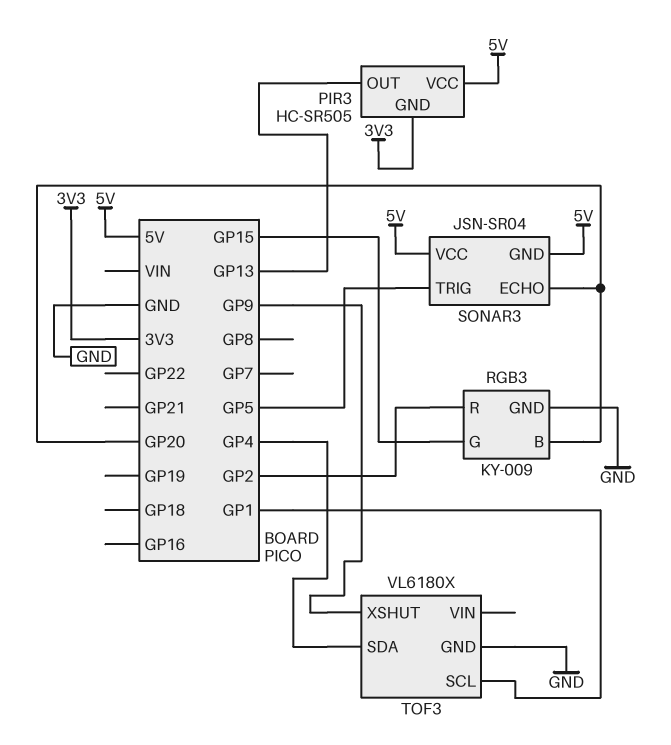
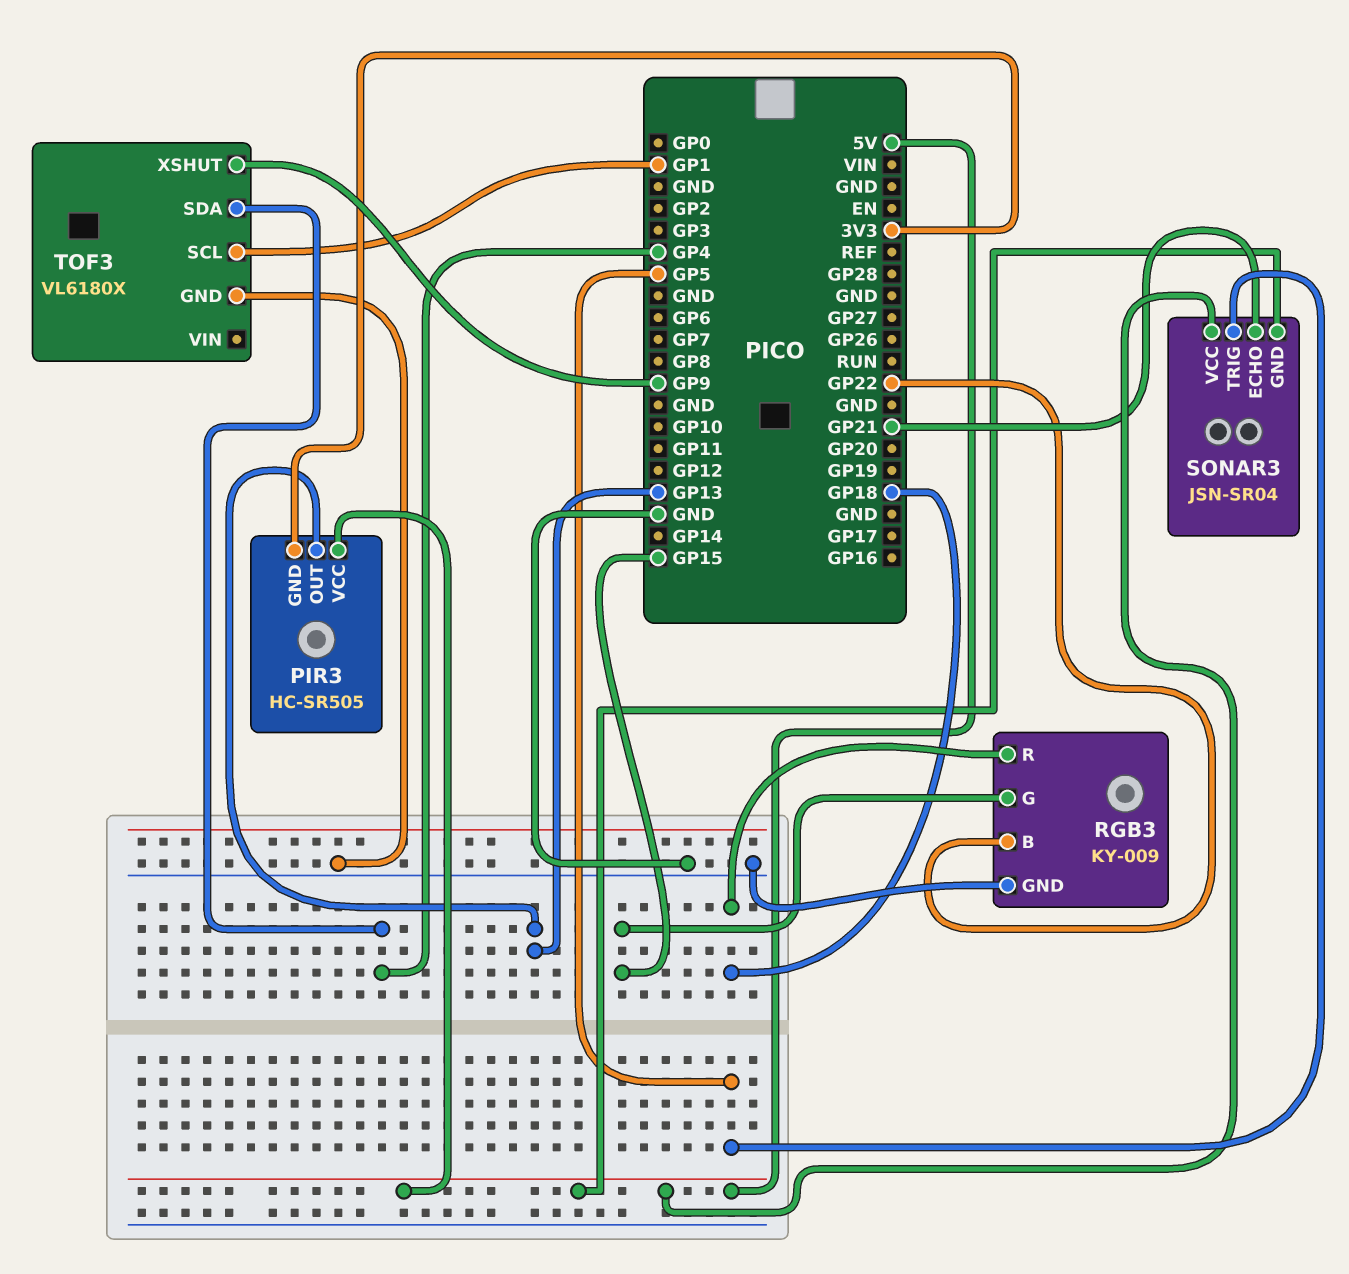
RGB3 pin B: GP20 -> GP22
RGB3 pin R: GP2 -> GP18
SONAR3 pin ECHO: GP20 -> GP21

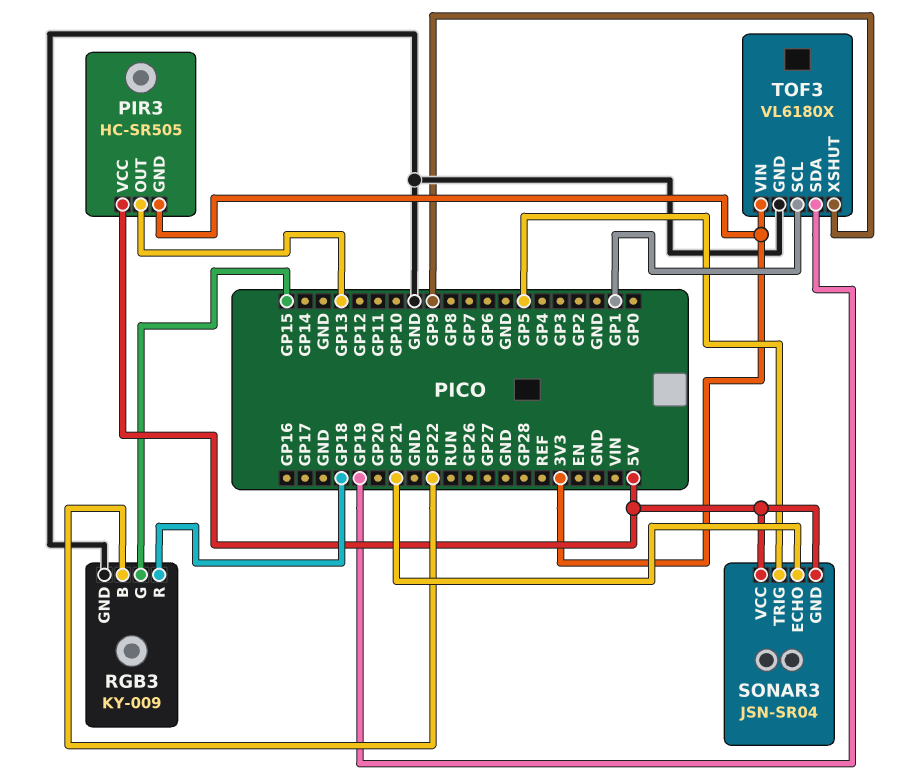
TOF3 pin SDA: GP4 -> GP19
TOF3 pin VIN: none -> 3V3

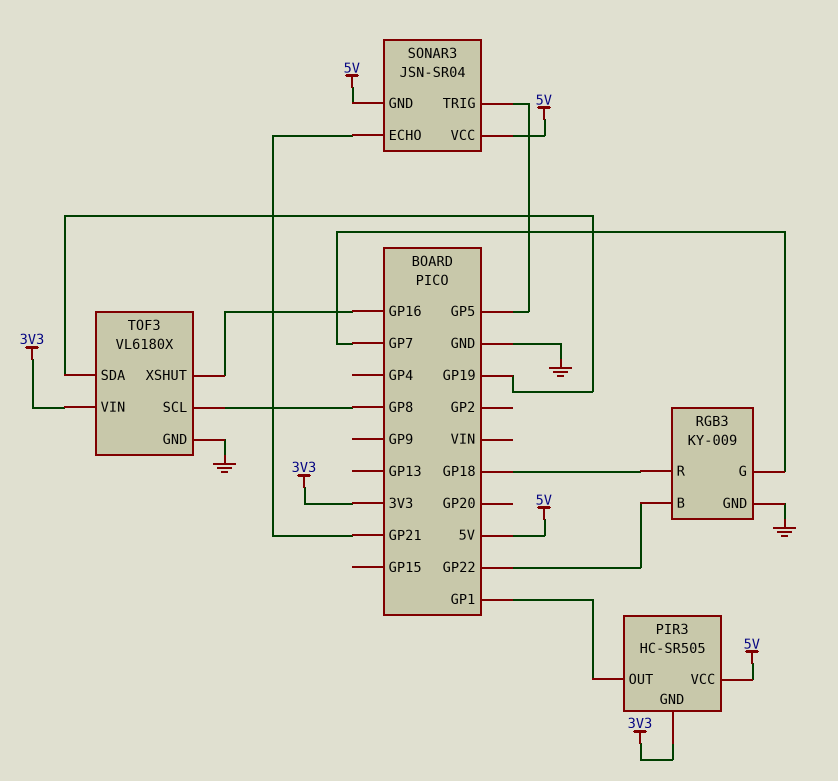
PIR3 pin OUT: GP13 -> GP1
RGB3 pin G: GP15 -> GP7
TOF3 pin SCL: GP1 -> GP8
TOF3 pin XSHUT: GP9 -> GP16

